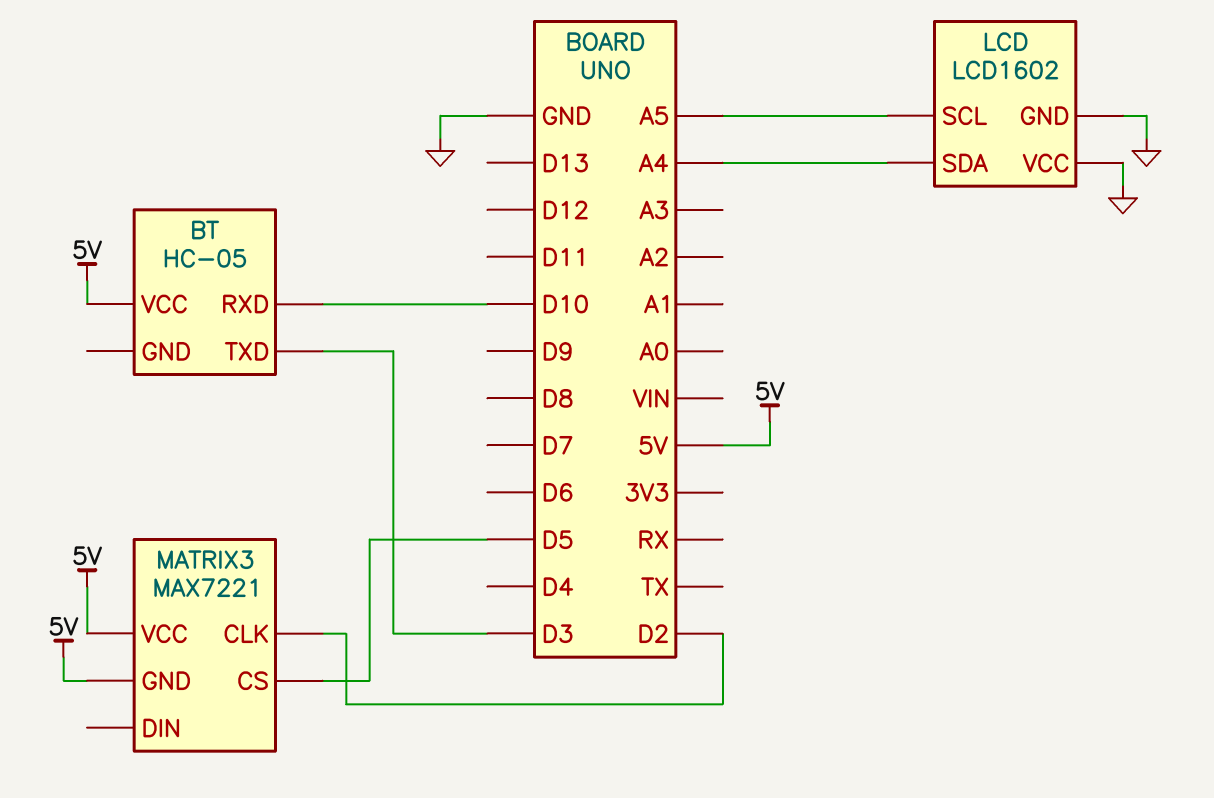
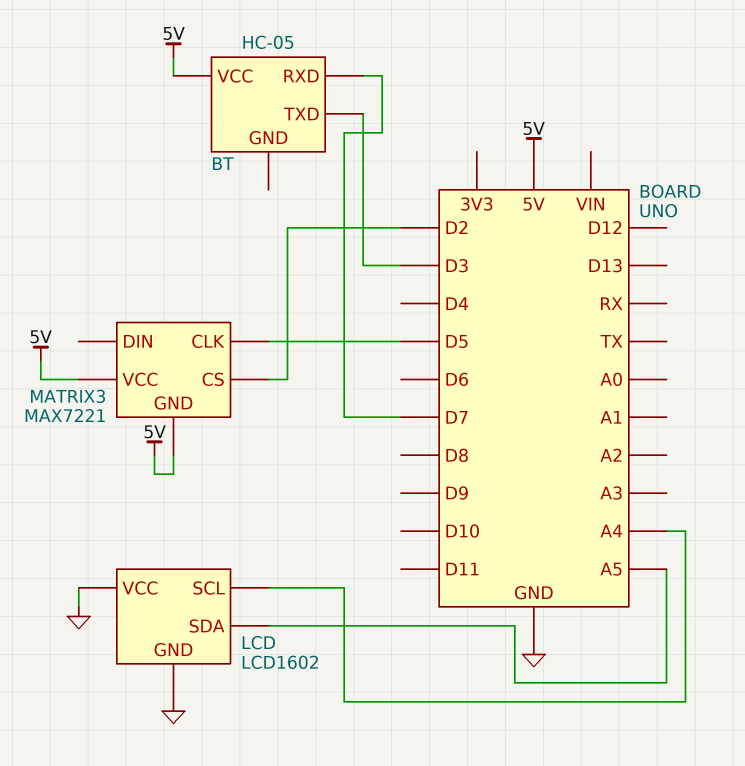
BT pin RXD: D10 -> D7
LCD pin SCL: A5 -> A4
LCD pin SDA: A4 -> A5
MATRIX3 pin CLK: D2 -> D5
MATRIX3 pin CS: D5 -> D2

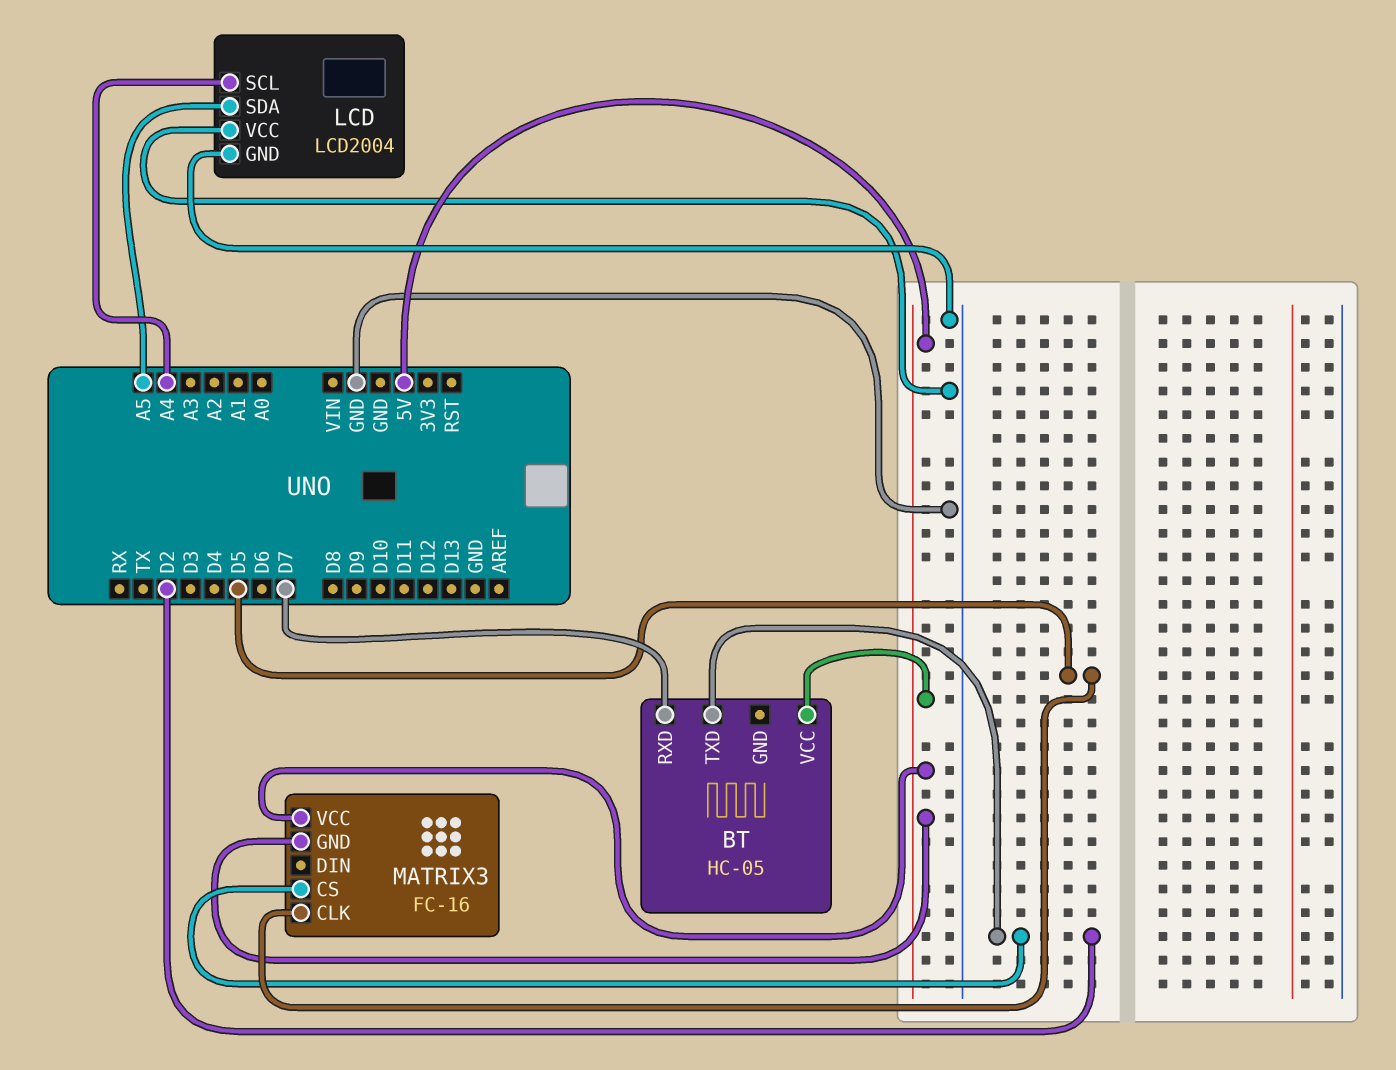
BT pin TXD: D3 -> D2
LCD: LCD1602 -> LCD2004
MATRIX3: MAX7221 -> FC-16

